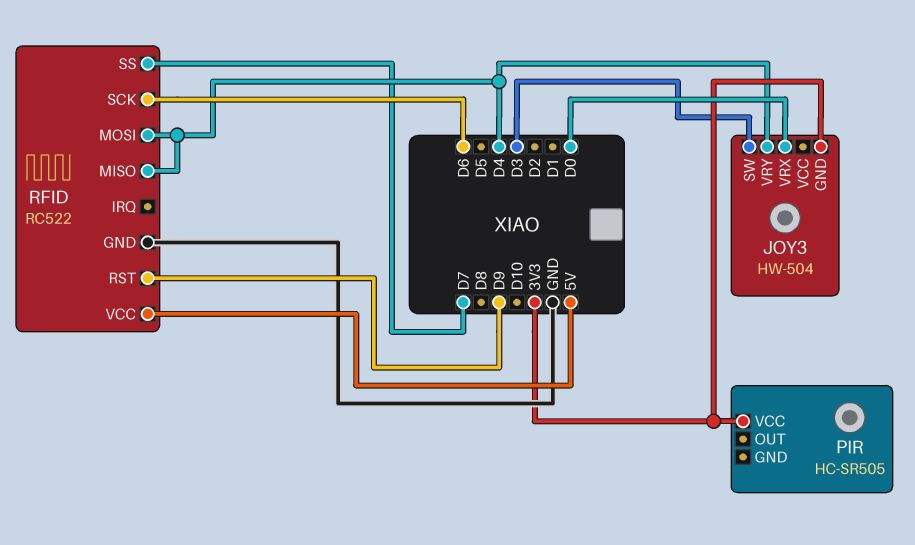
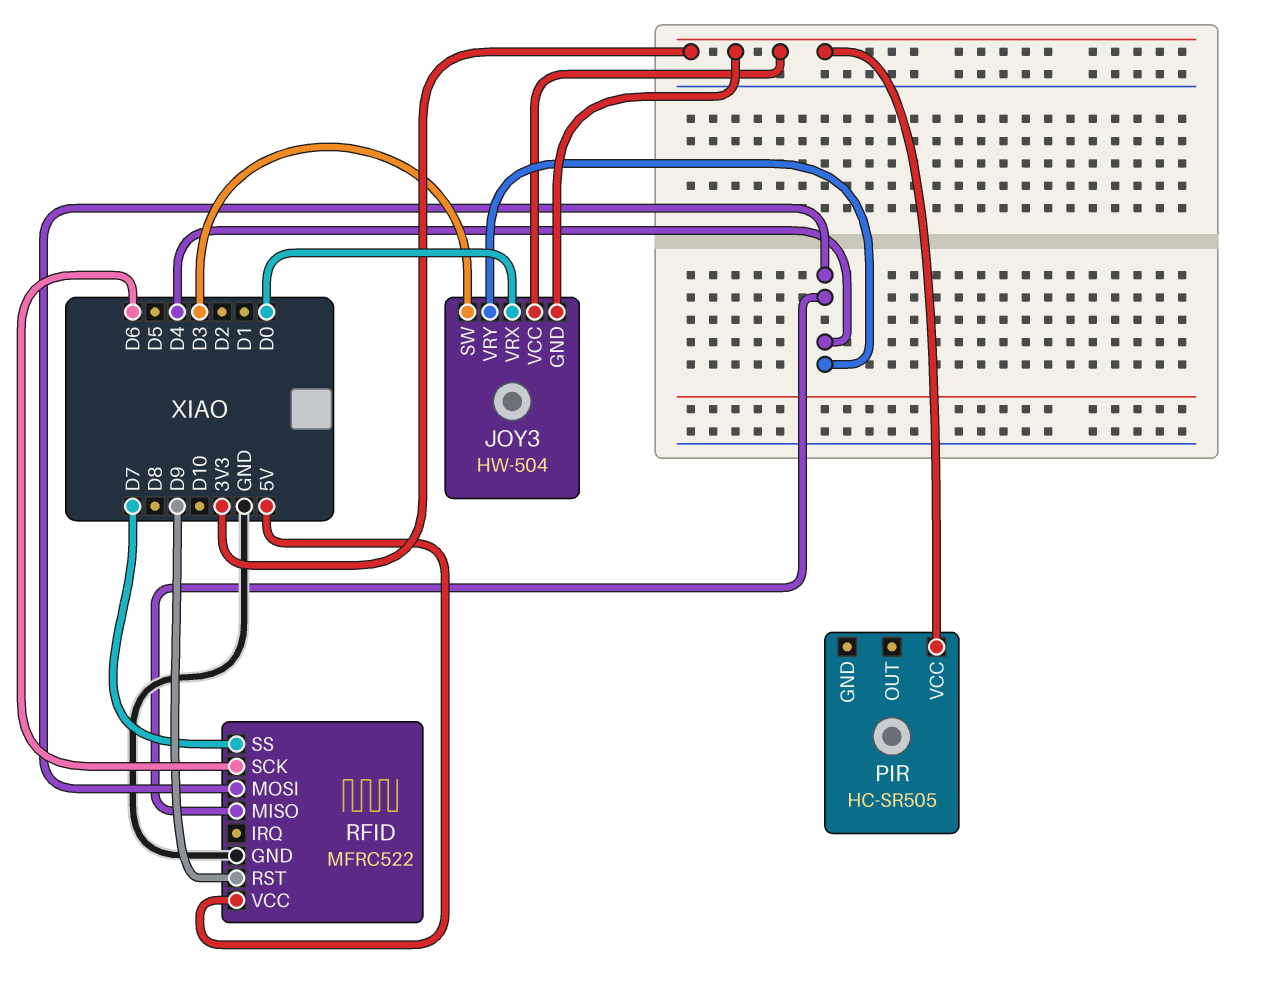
JOY3 pin VCC: none -> 3V3
RFID: RC522 -> MFRC522

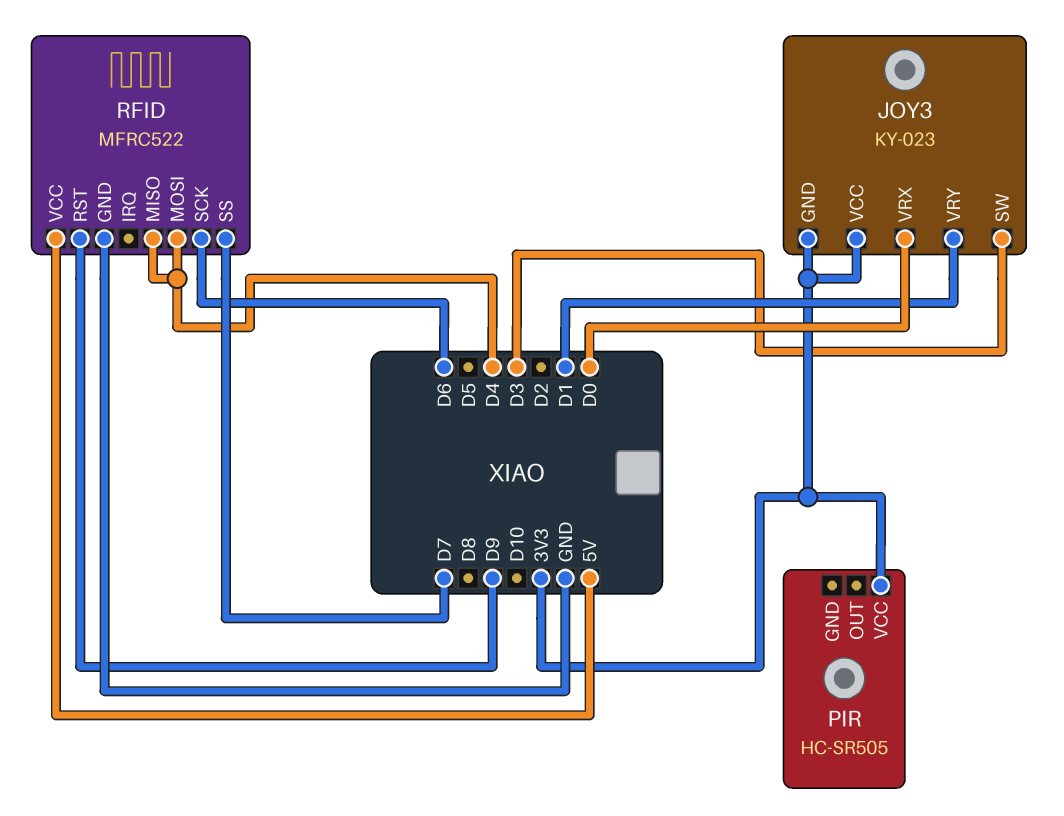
JOY3: HW-504 -> KY-023
JOY3 pin VRY: D4 -> D1

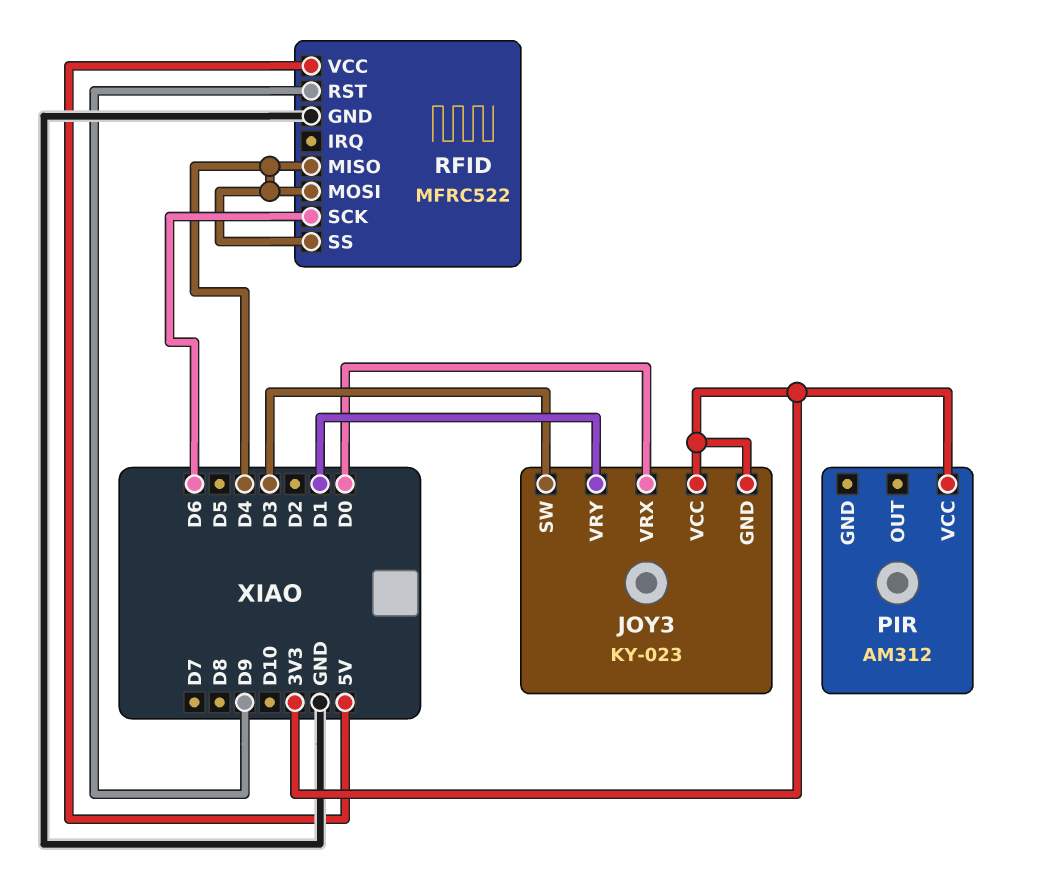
PIR: HC-SR505 -> AM312
RFID pin SS: D7 -> D4

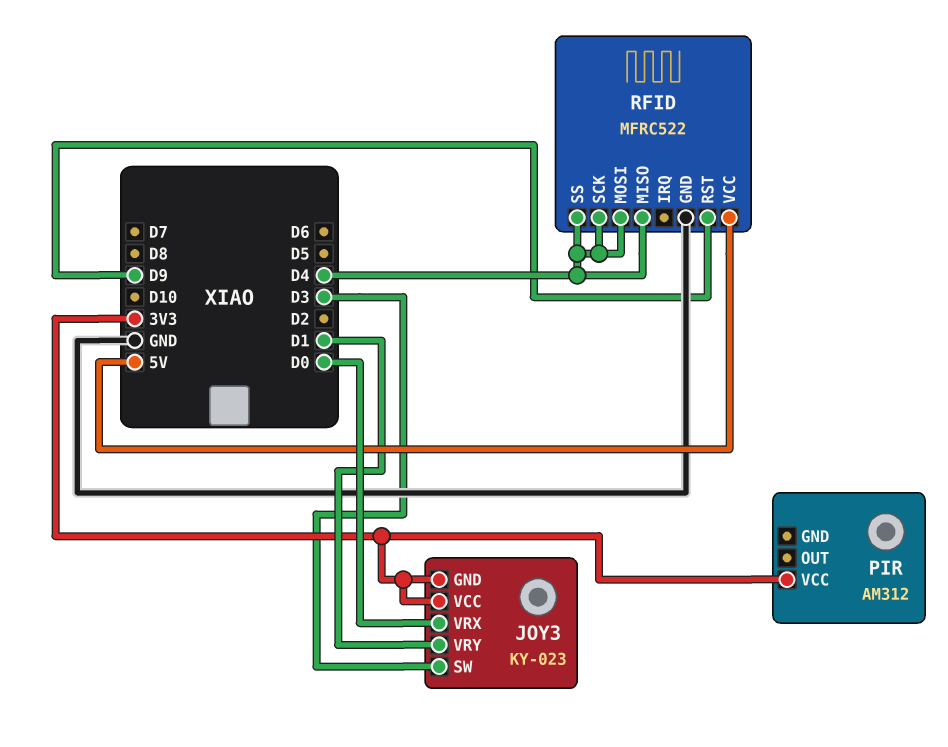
RFID pin SCK: D6 -> D4

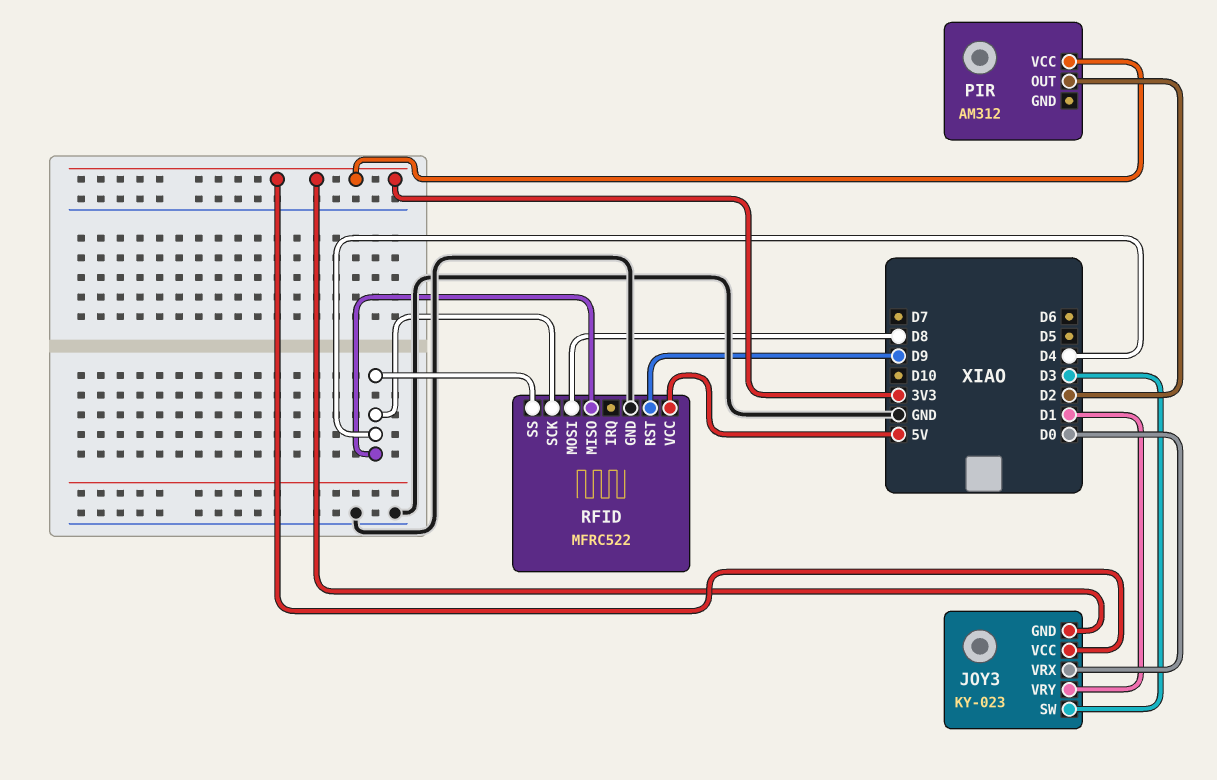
PIR pin OUT: none -> D2
RFID pin MOSI: D4 -> D8

